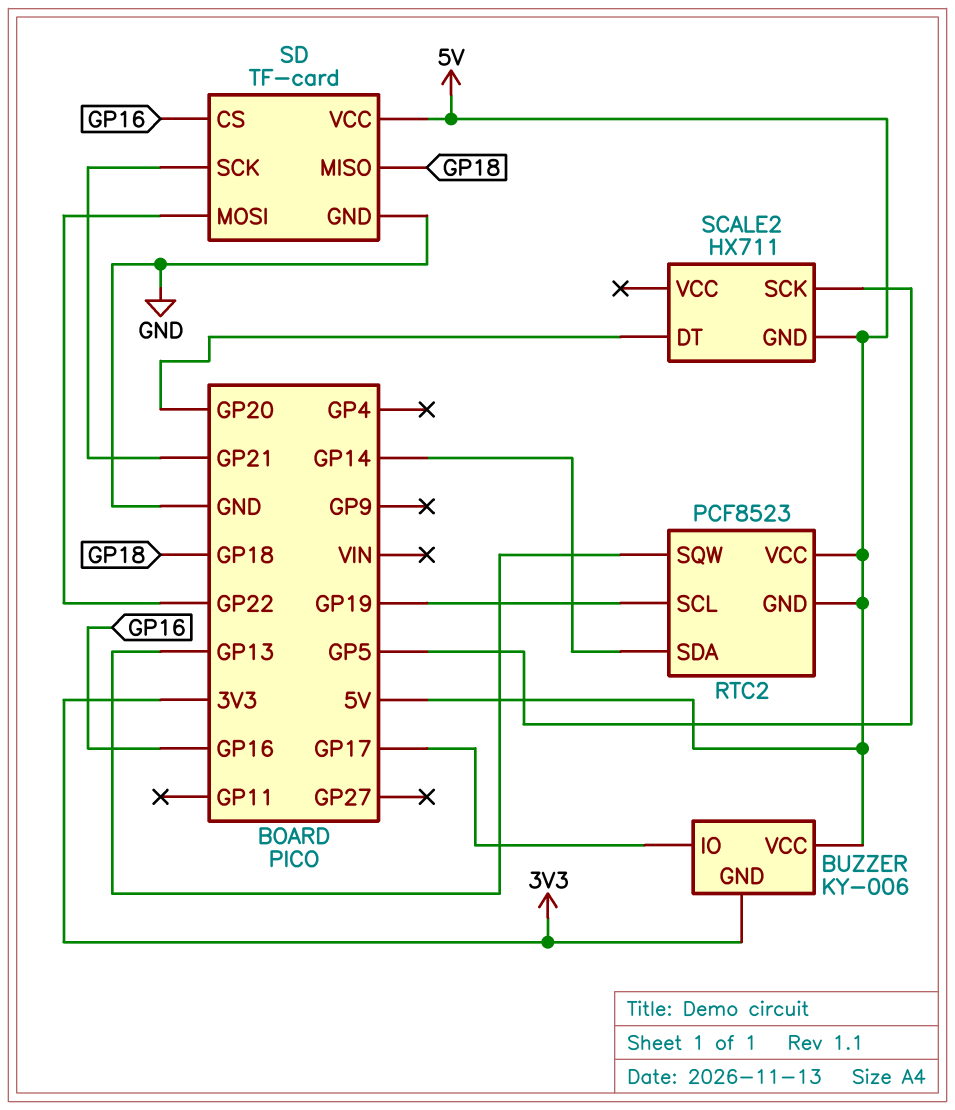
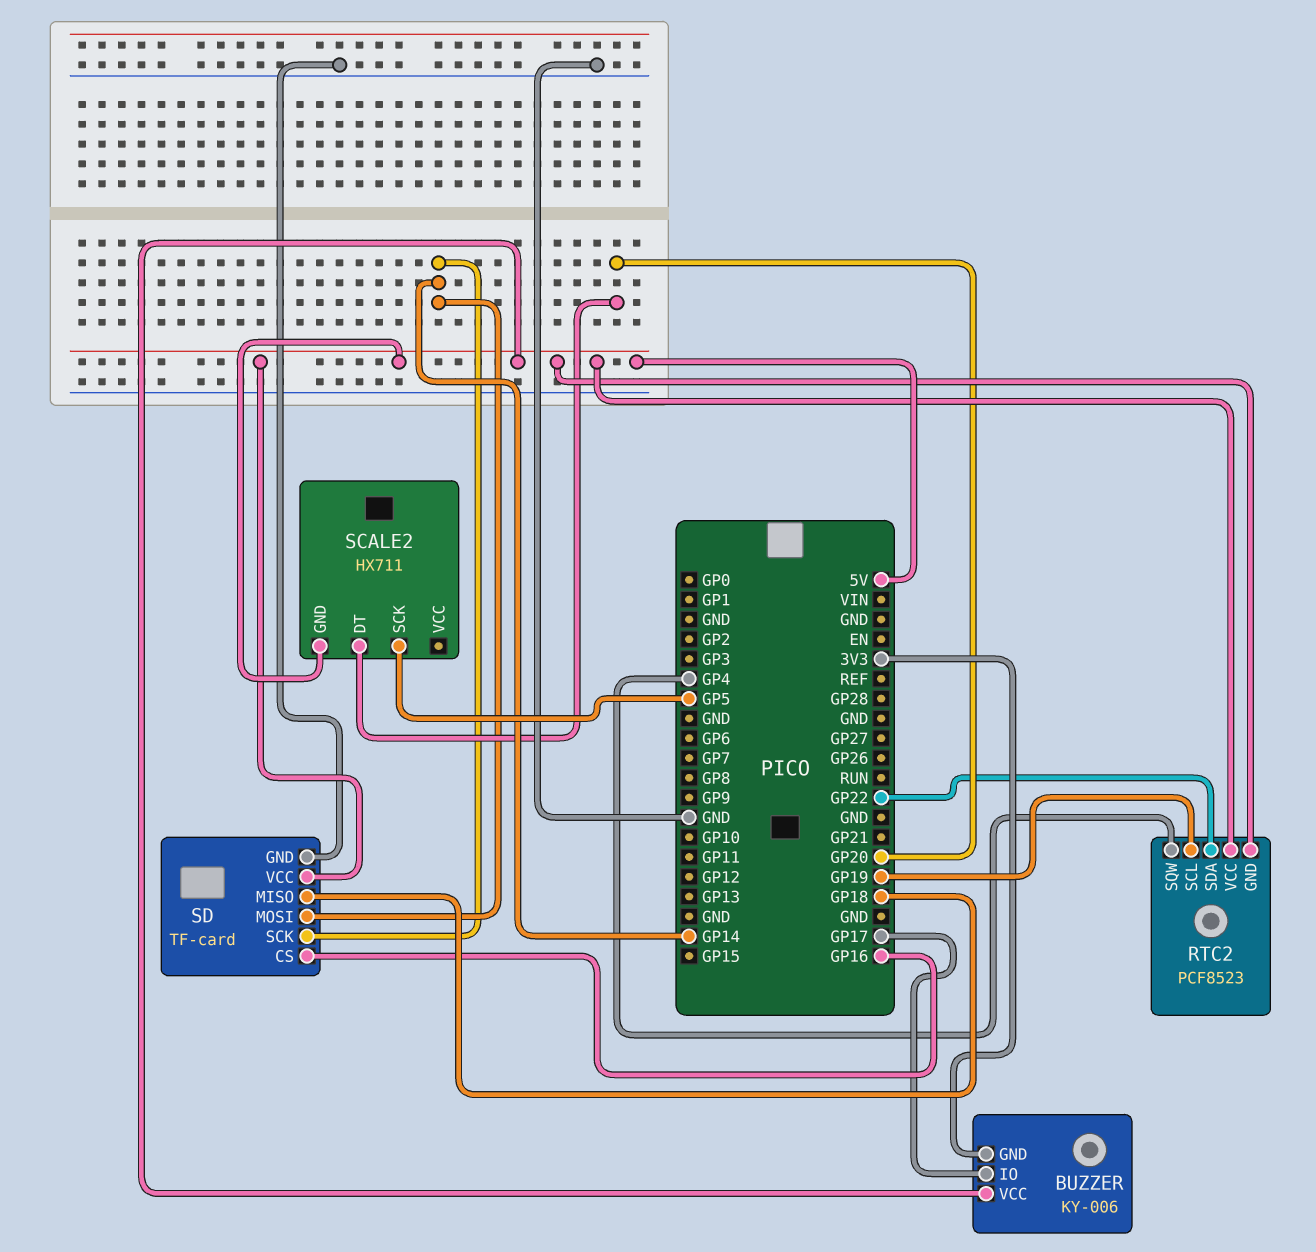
RTC2 pin SDA: GP14 -> GP22
RTC2 pin SQW: GP13 -> GP4
SD pin MOSI: GP22 -> GP14
SD pin SCK: GP21 -> GP14

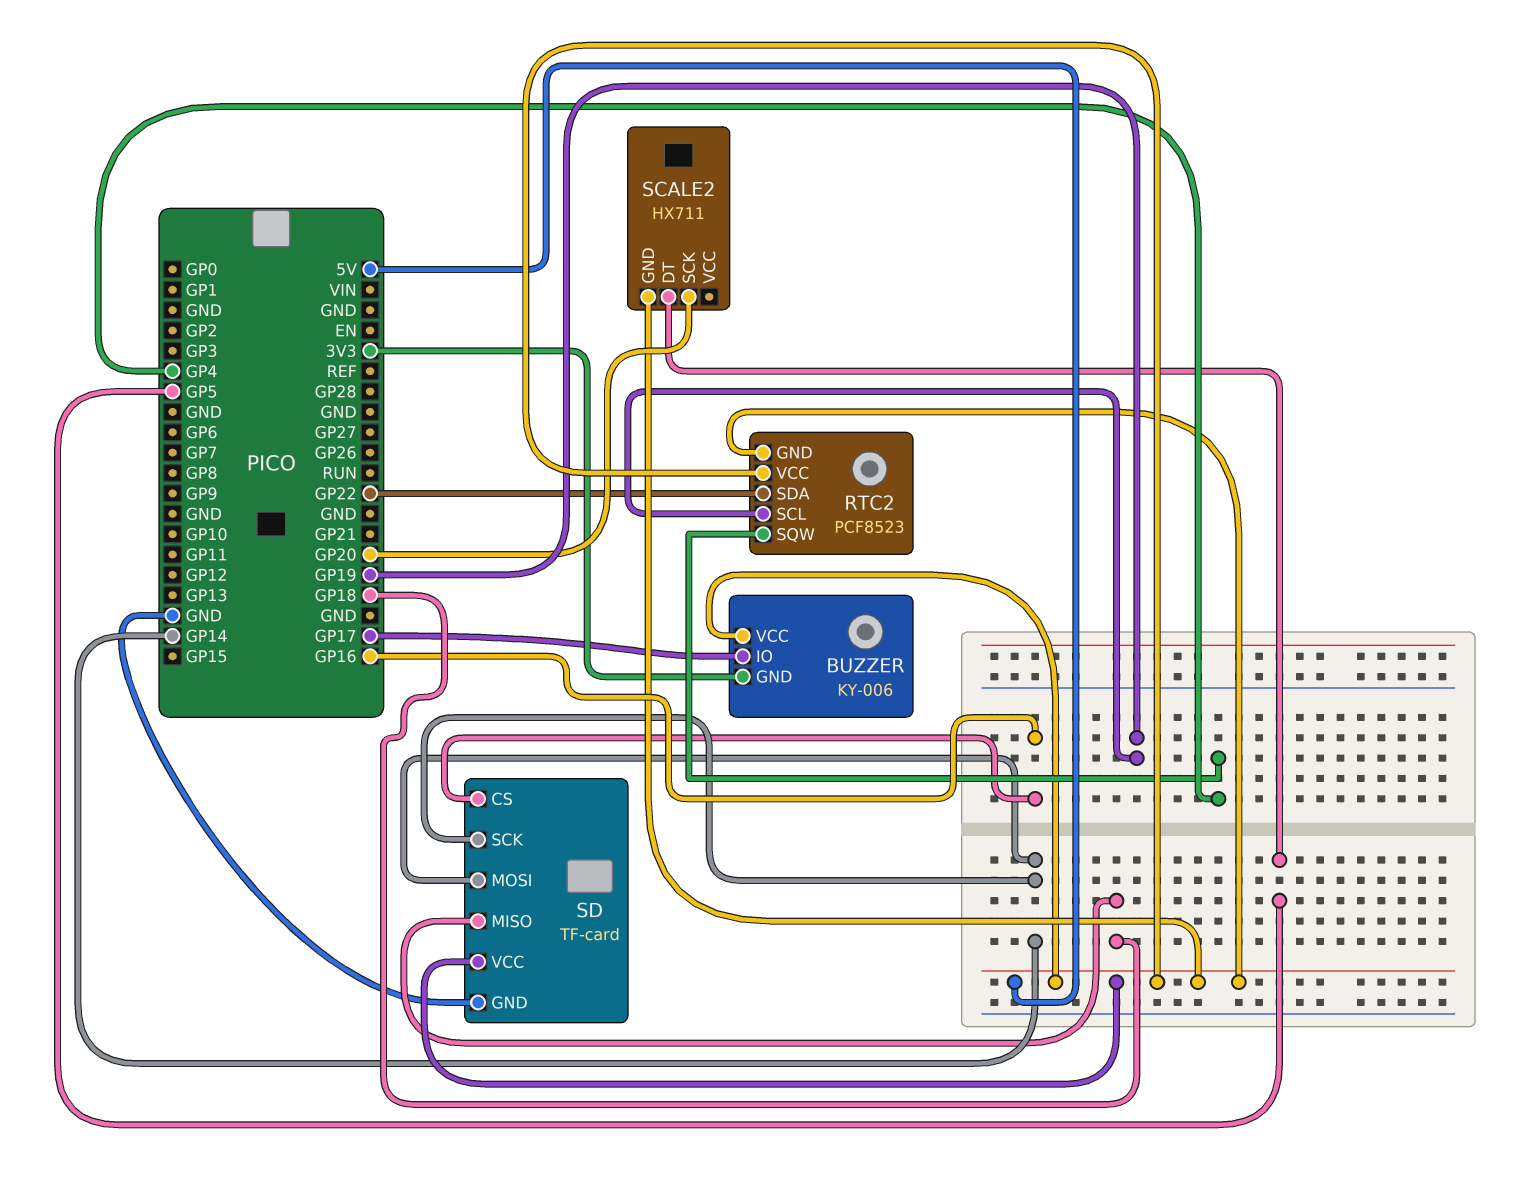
SCALE2 pin DT: GP20 -> GP5
SCALE2 pin SCK: GP5 -> GP20

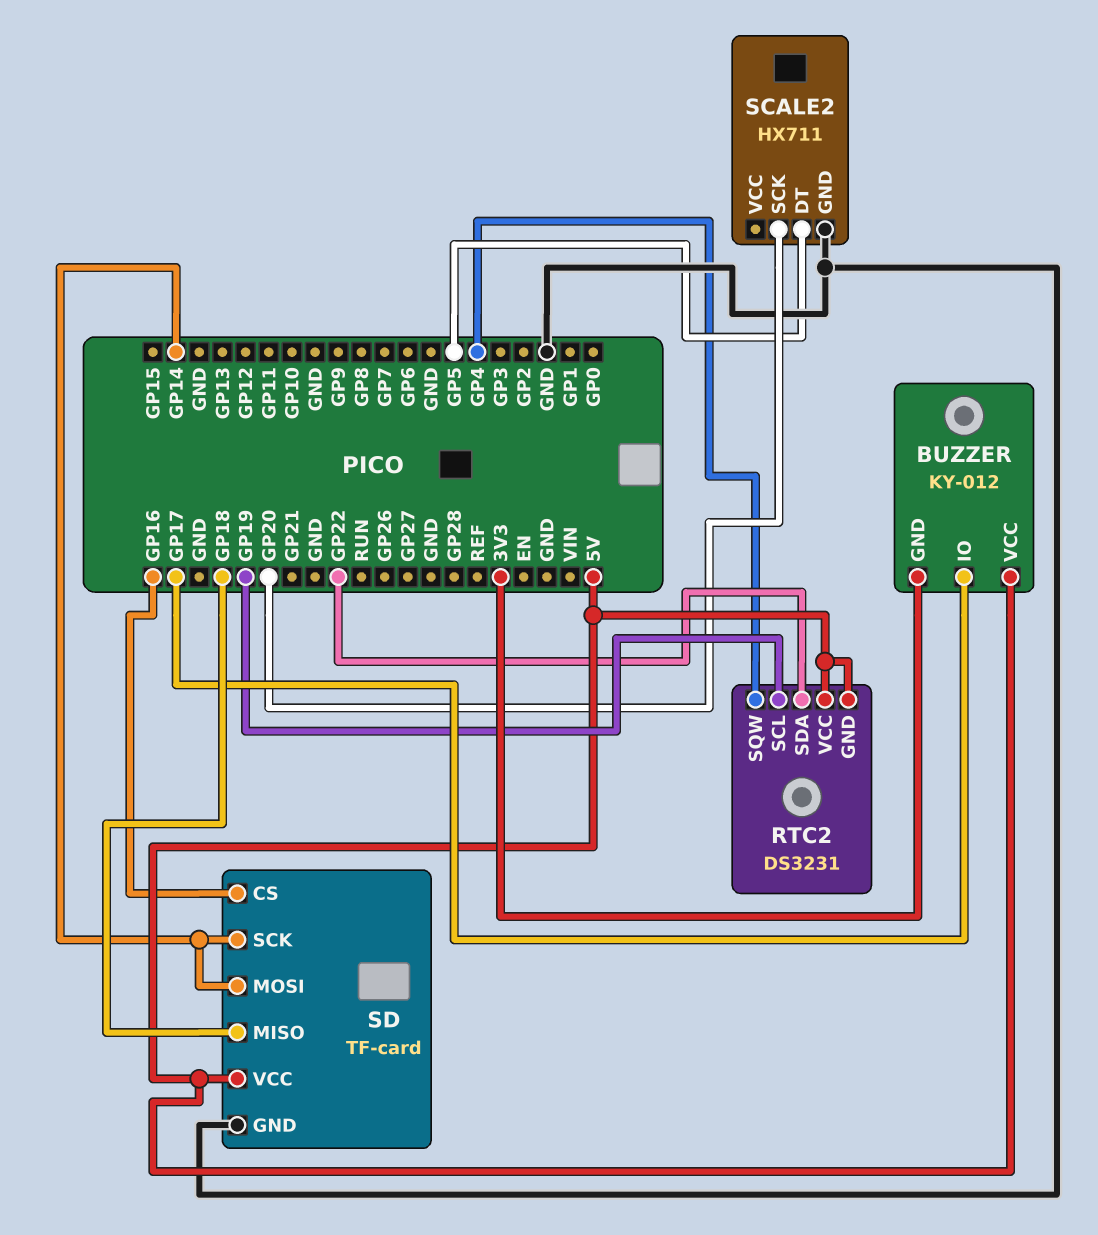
BUZZER: KY-006 -> KY-012
RTC2: PCF8523 -> DS3231
SCALE2 pin GND: 5V -> GND

